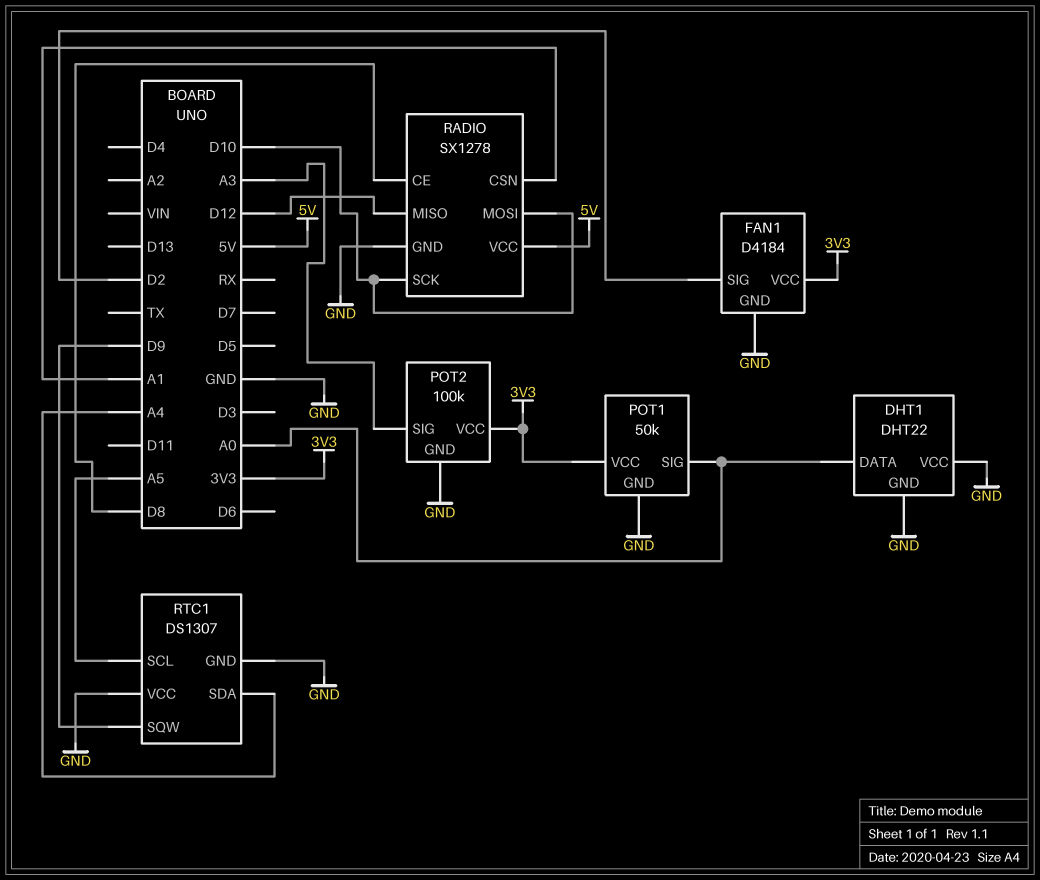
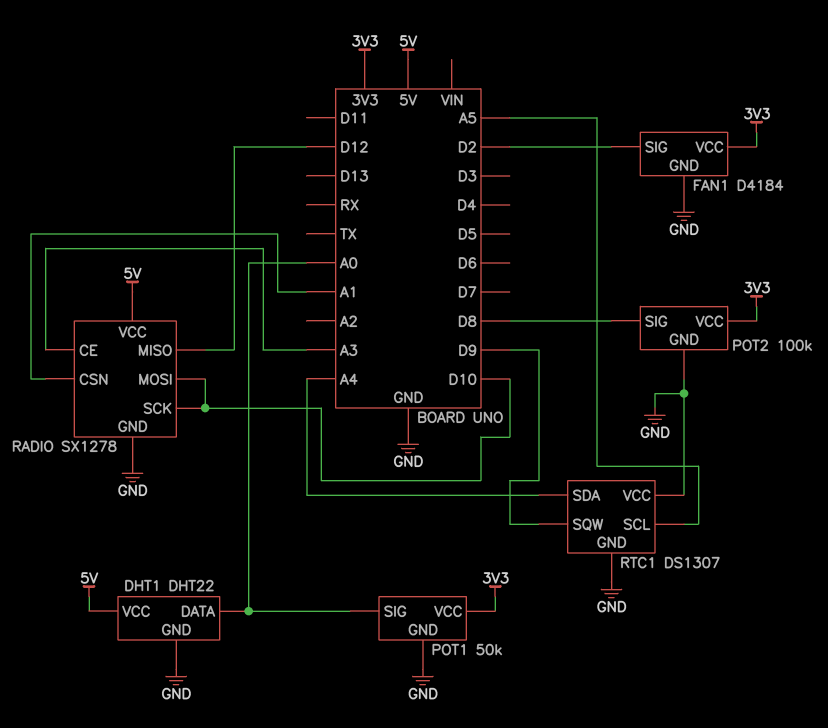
DHT1 pin VCC: GND -> 5V
POT2 pin SIG: A3 -> D8
RADIO pin CE: D8 -> A3

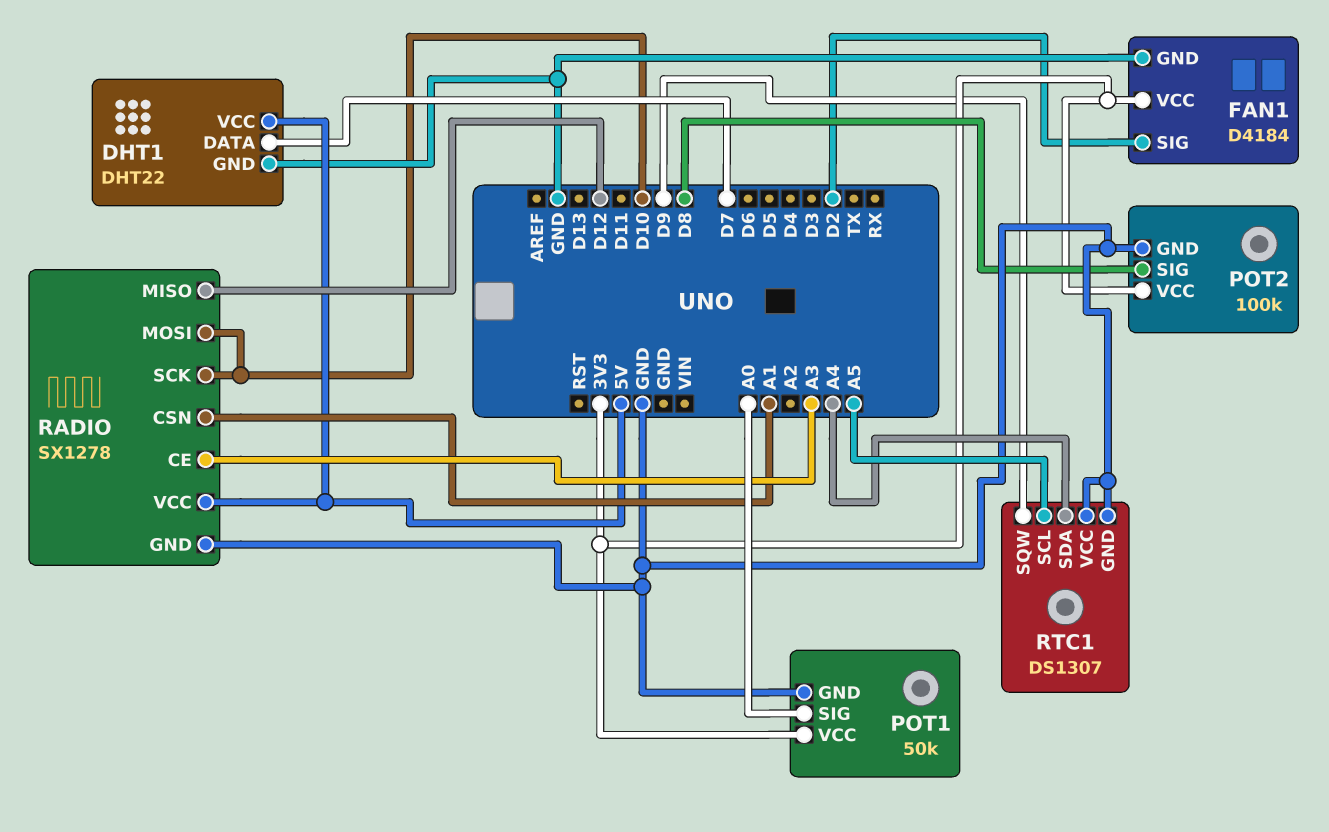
DHT1 pin DATA: A0 -> D7

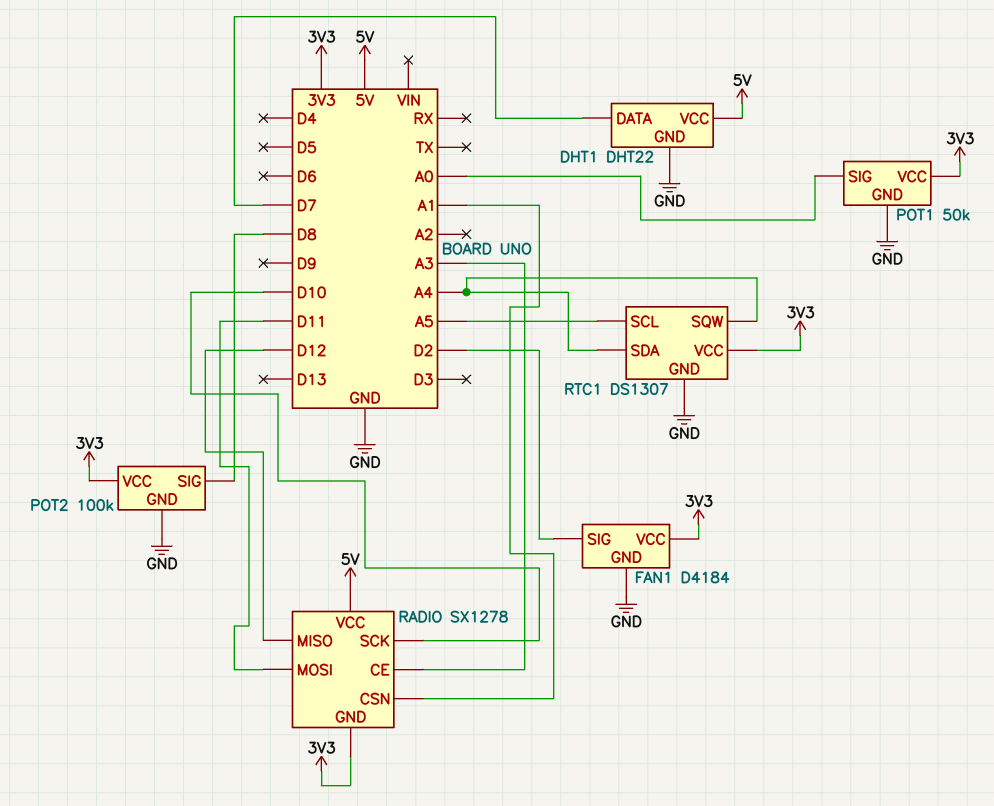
RADIO pin GND: GND -> 3V3
RADIO pin MOSI: D10 -> D11
RTC1 pin SQW: D9 -> A4
RTC1 pin VCC: GND -> 3V3

